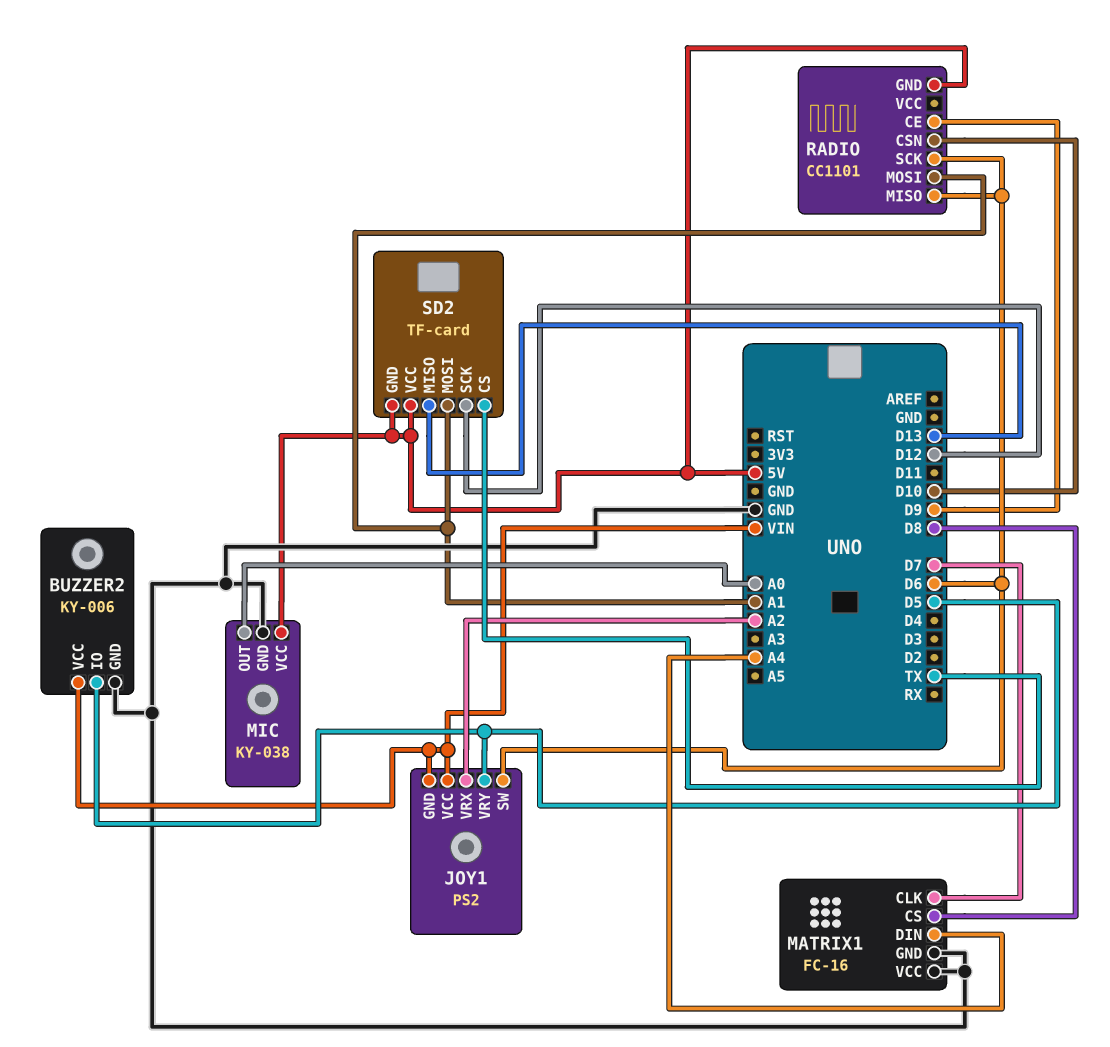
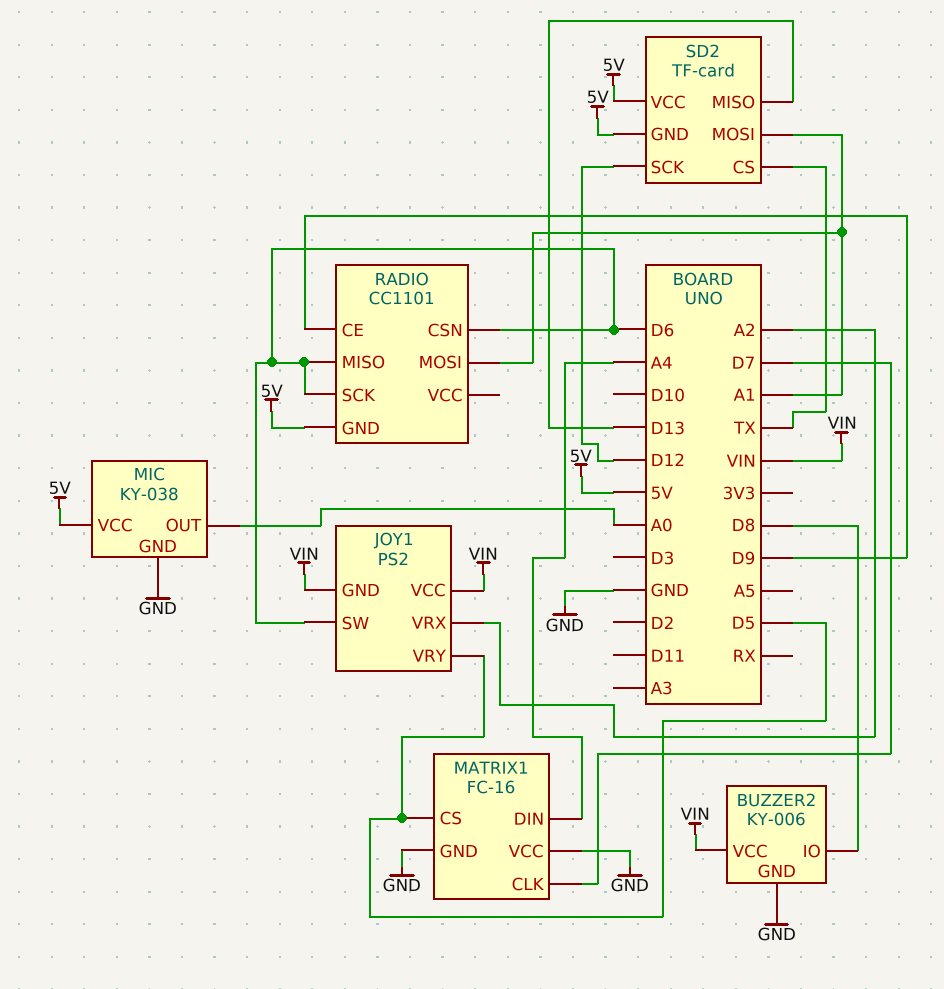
BUZZER2 pin IO: D5 -> D8
MATRIX1 pin CS: D8 -> D5
RADIO pin CSN: D10 -> D6

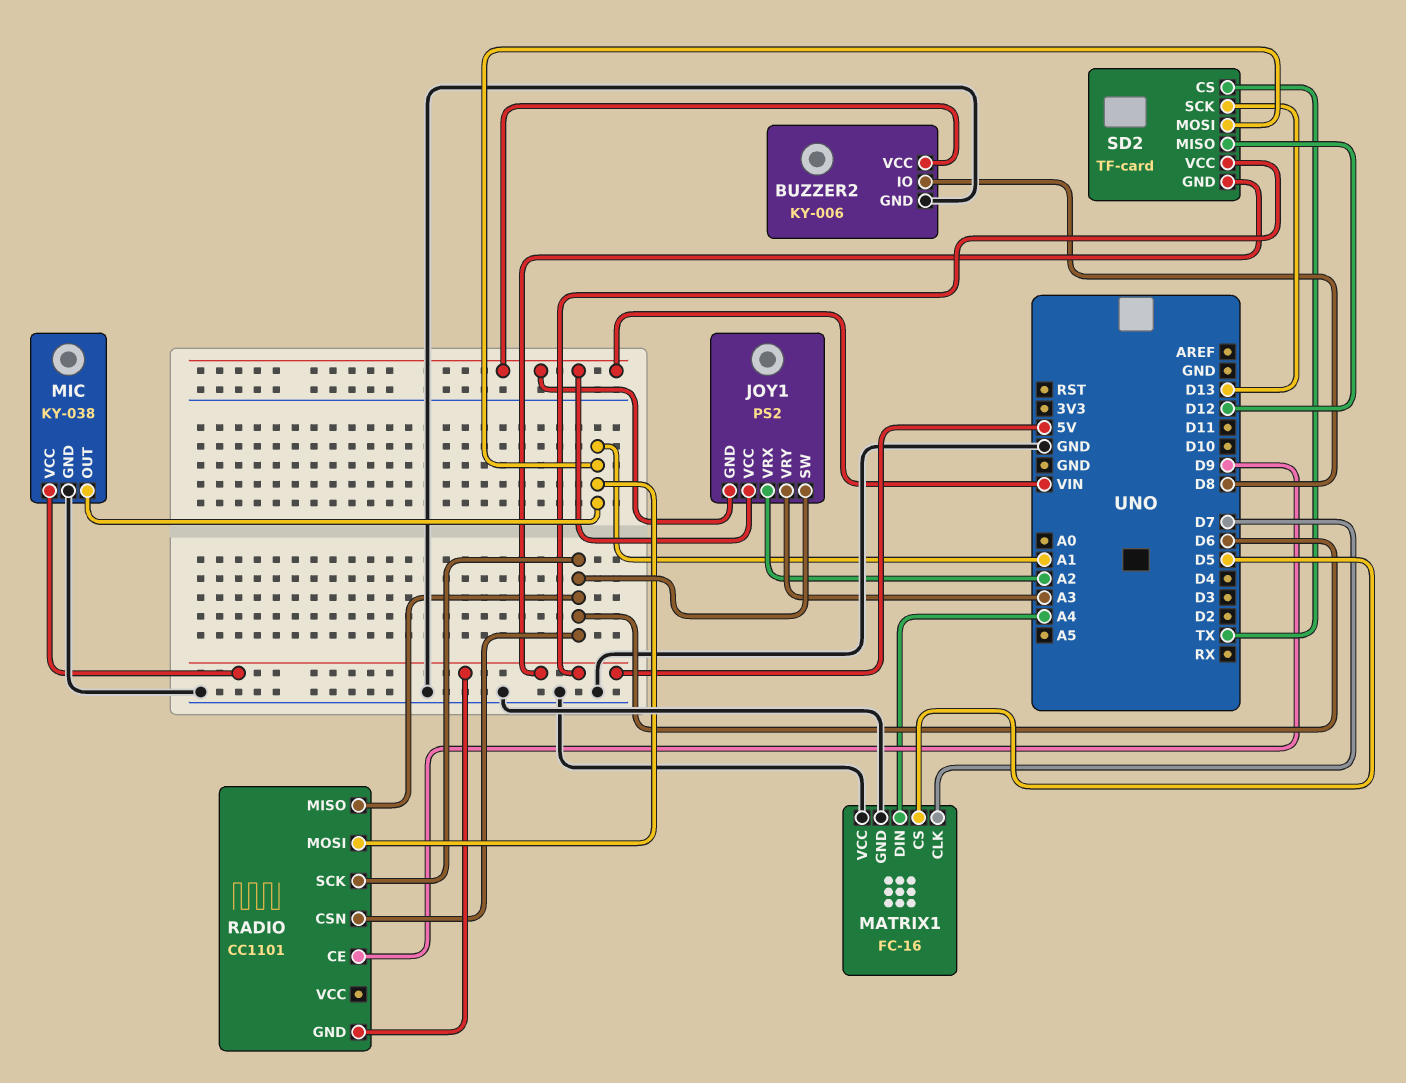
JOY1 pin VRY: D5 -> A3
MIC pin OUT: A0 -> A1
SD2 pin MISO: D13 -> D12
SD2 pin SCK: D12 -> D13

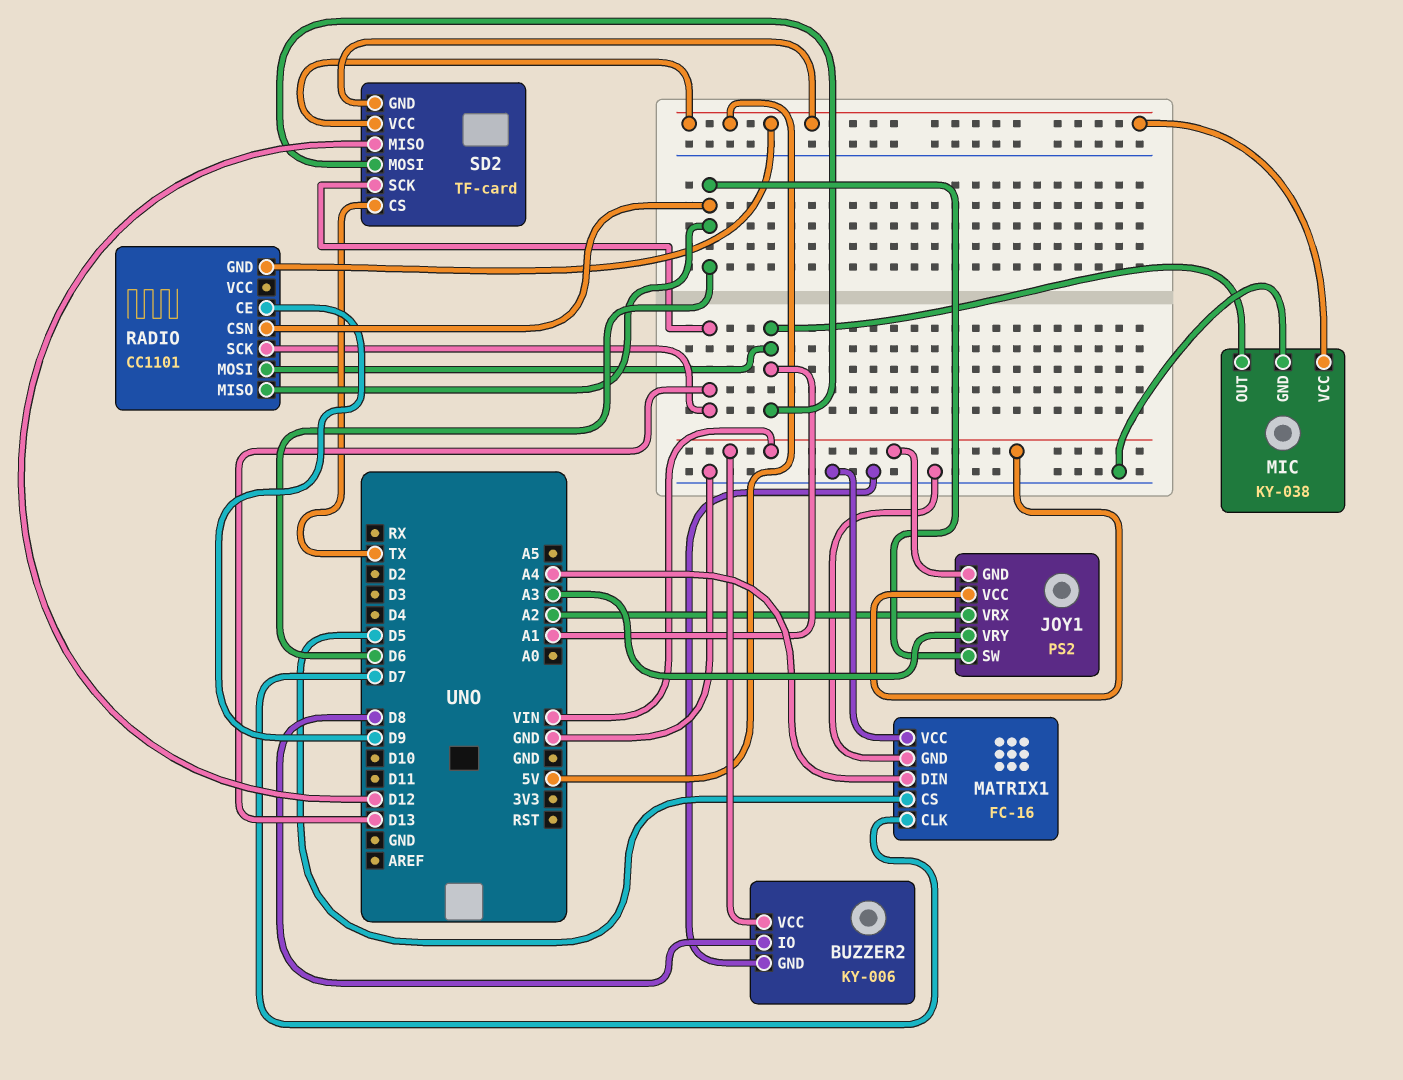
RADIO pin SCK: D6 -> D13

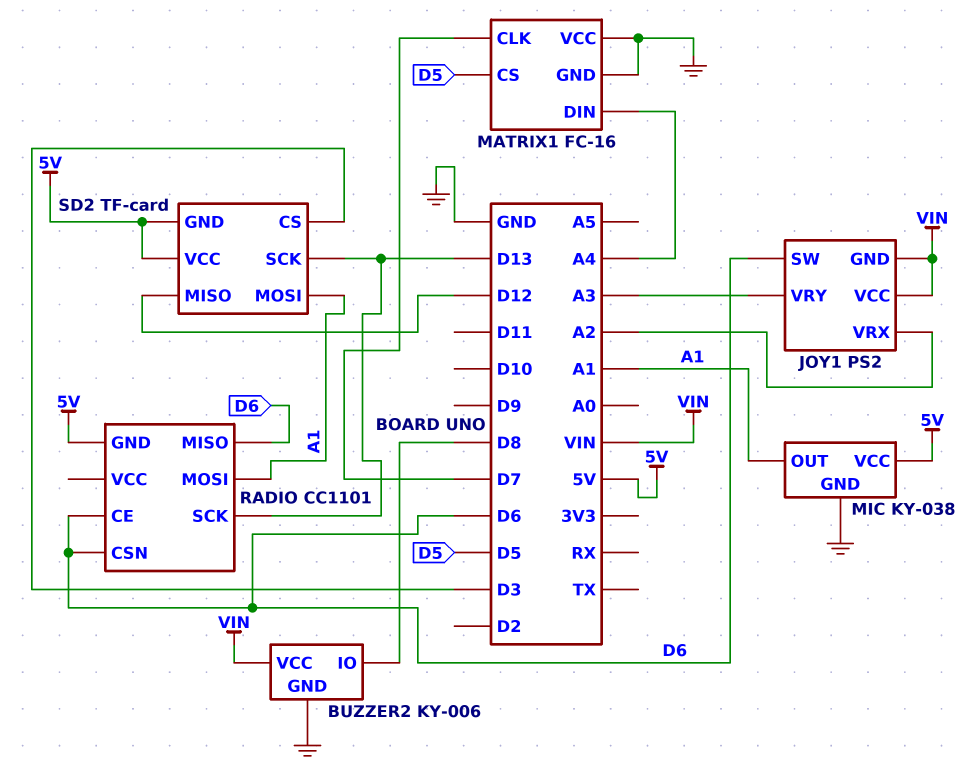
RADIO pin CE: D9 -> D6
SD2 pin CS: TX -> D3

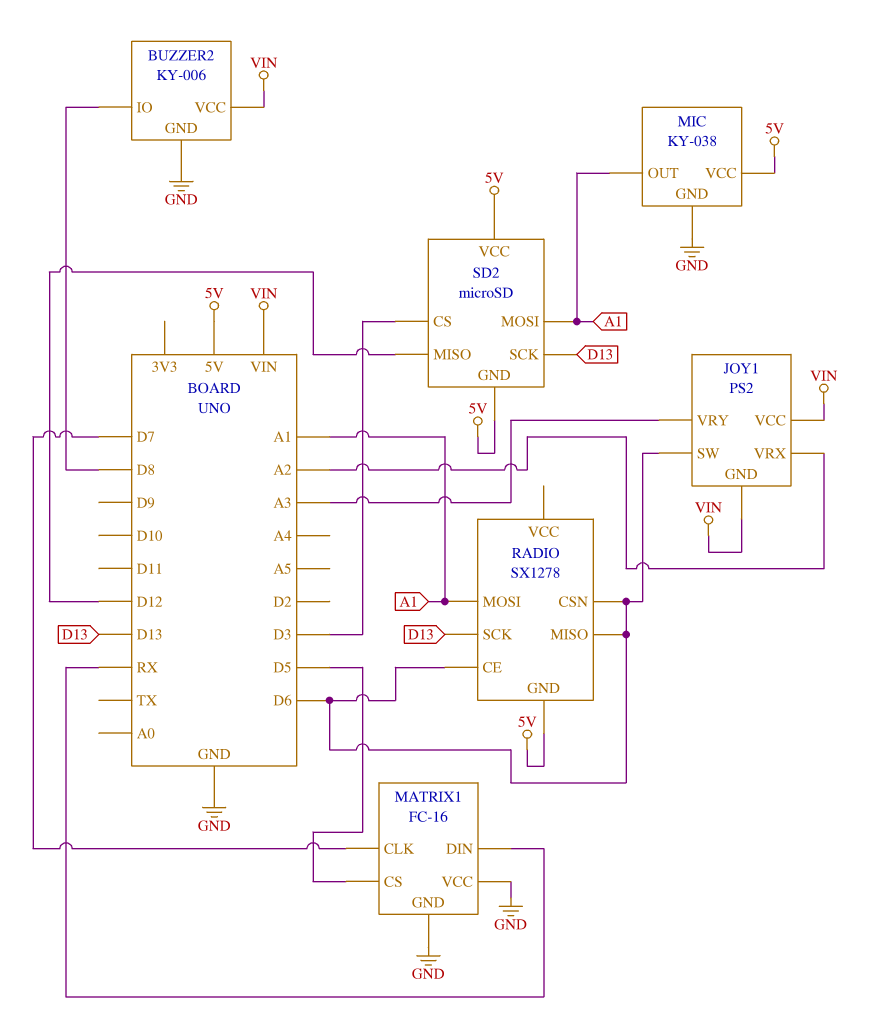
MATRIX1 pin DIN: A4 -> RX
RADIO: CC1101 -> SX1278
SD2: TF-card -> microSD

